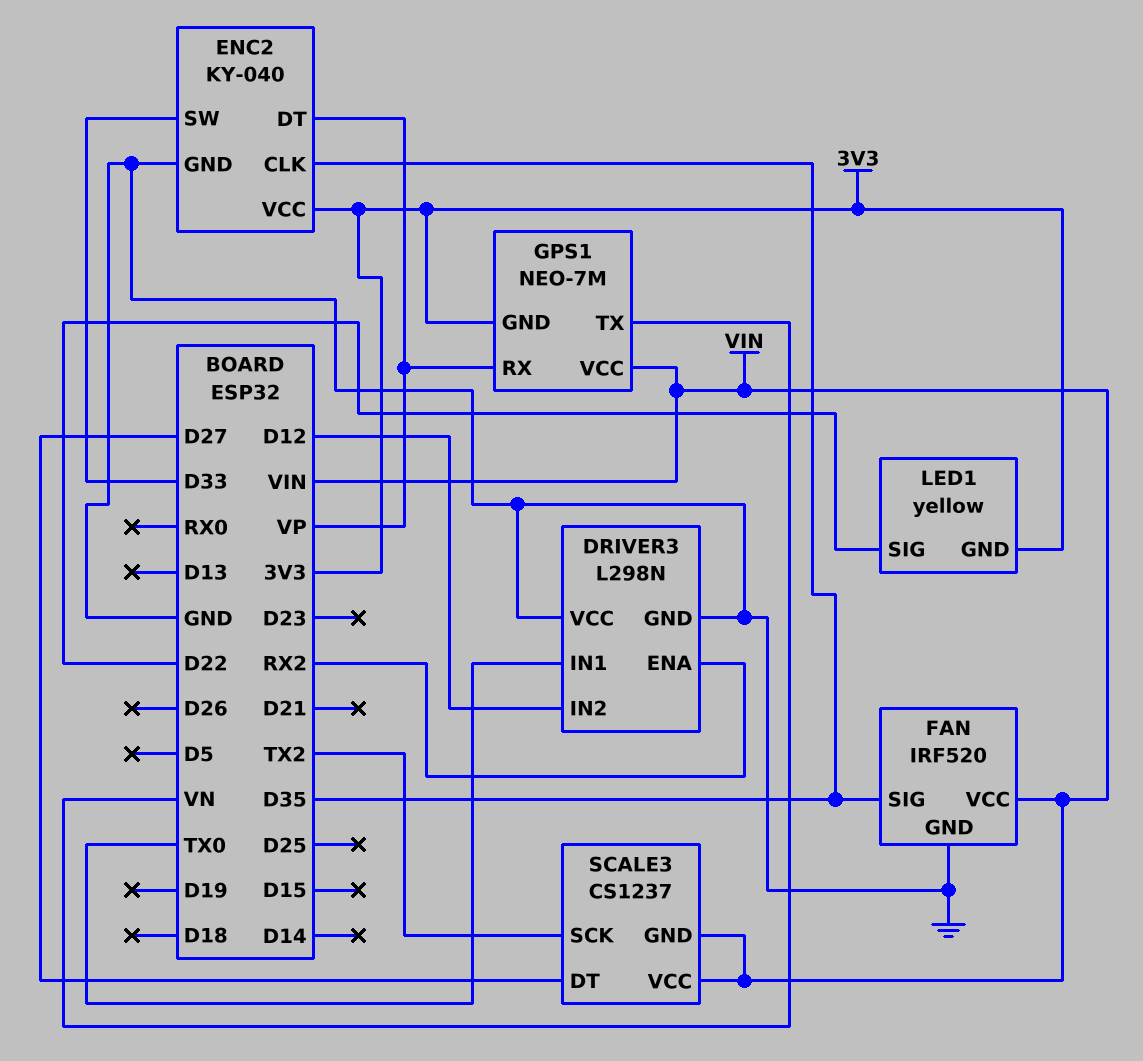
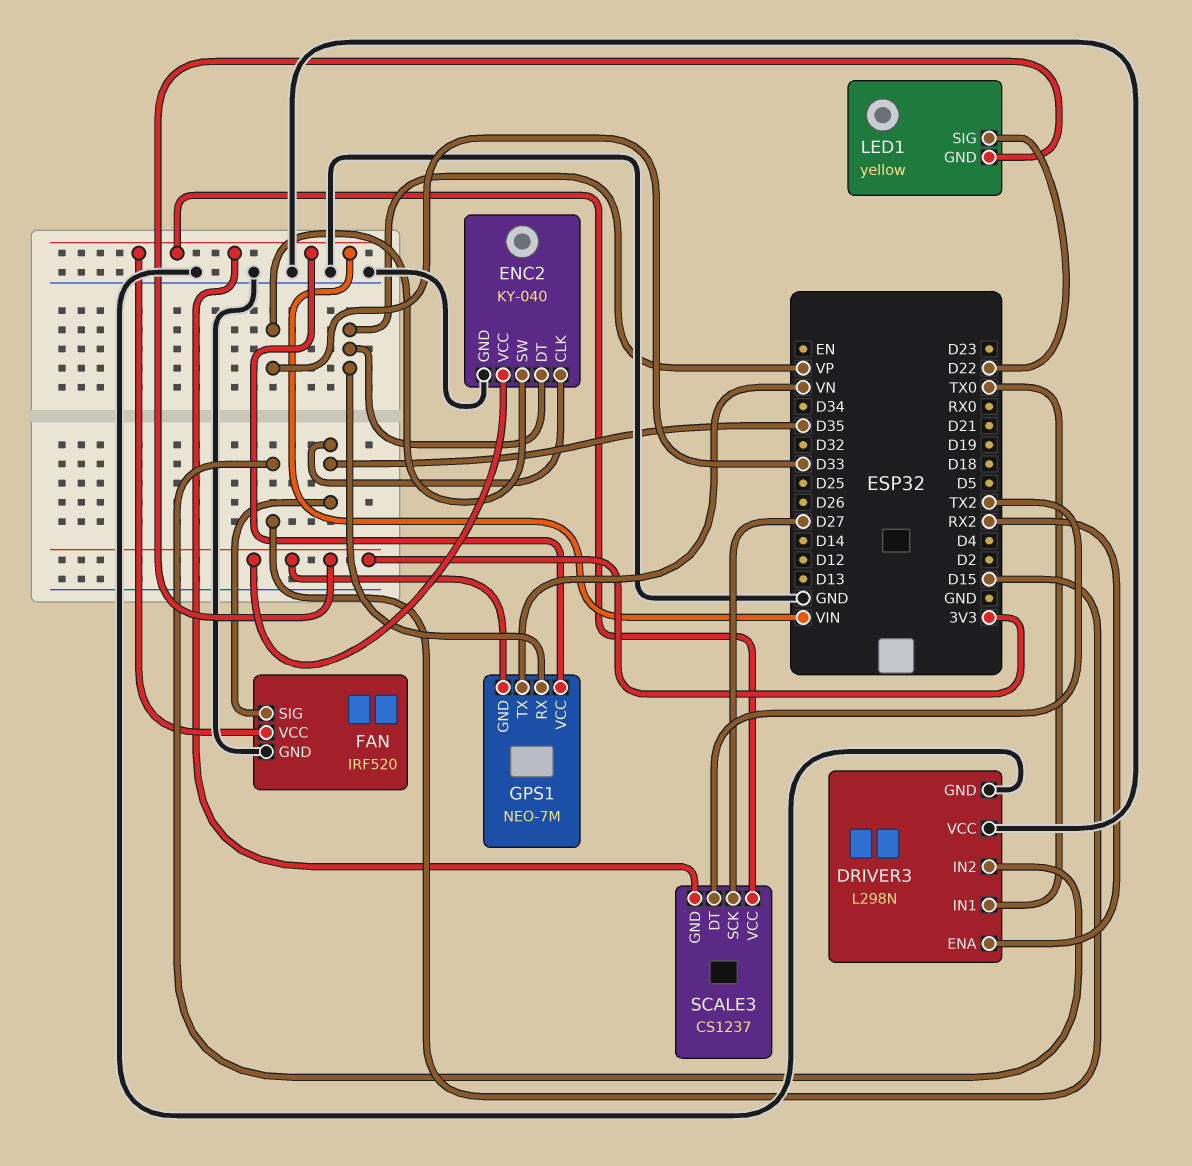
DRIVER3 pin IN2: D12 -> D15
SCALE3 pin DT: D27 -> TX2
SCALE3 pin SCK: TX2 -> D27

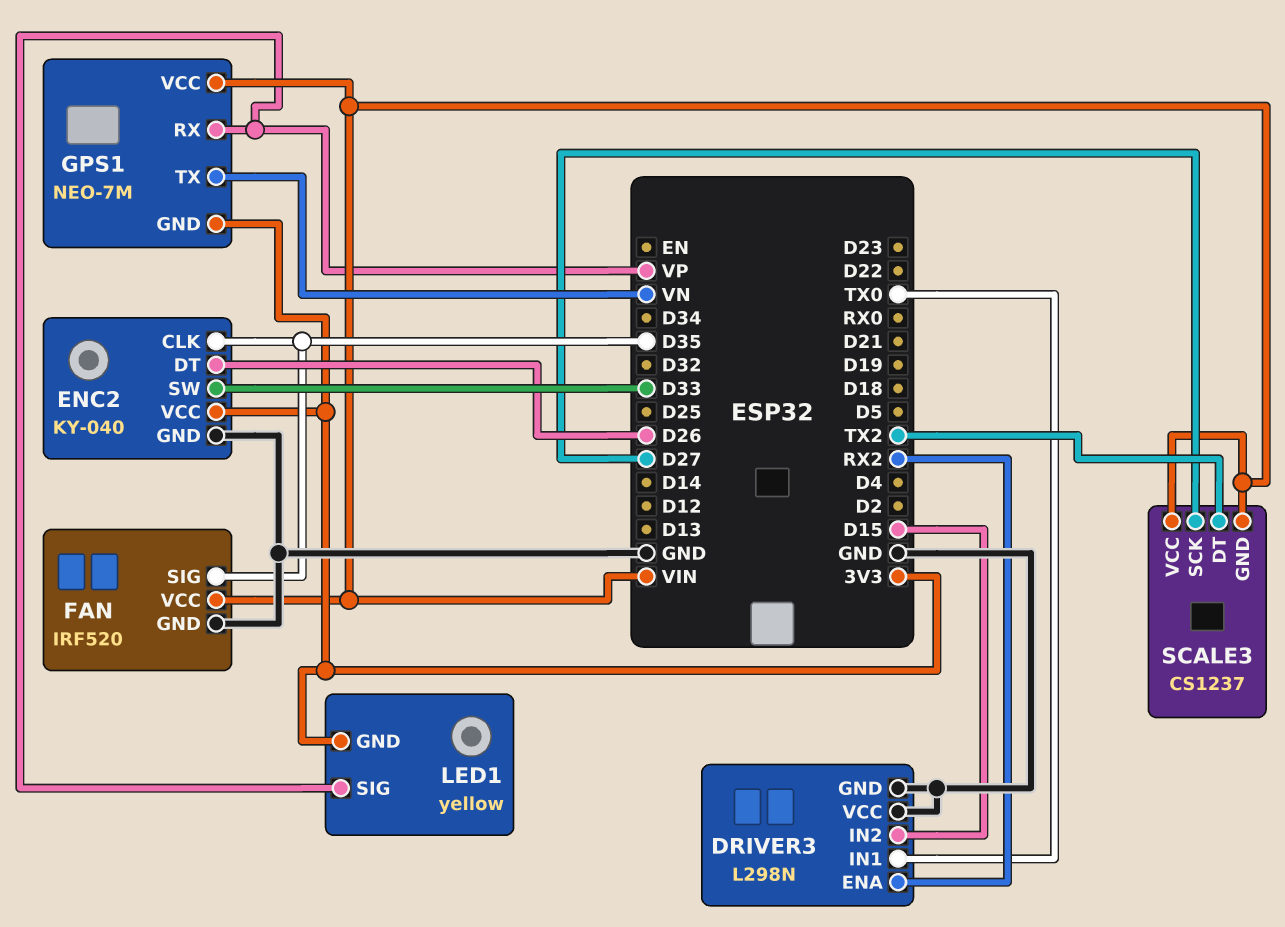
ENC2 pin DT: VP -> D26
LED1 pin SIG: D22 -> VP

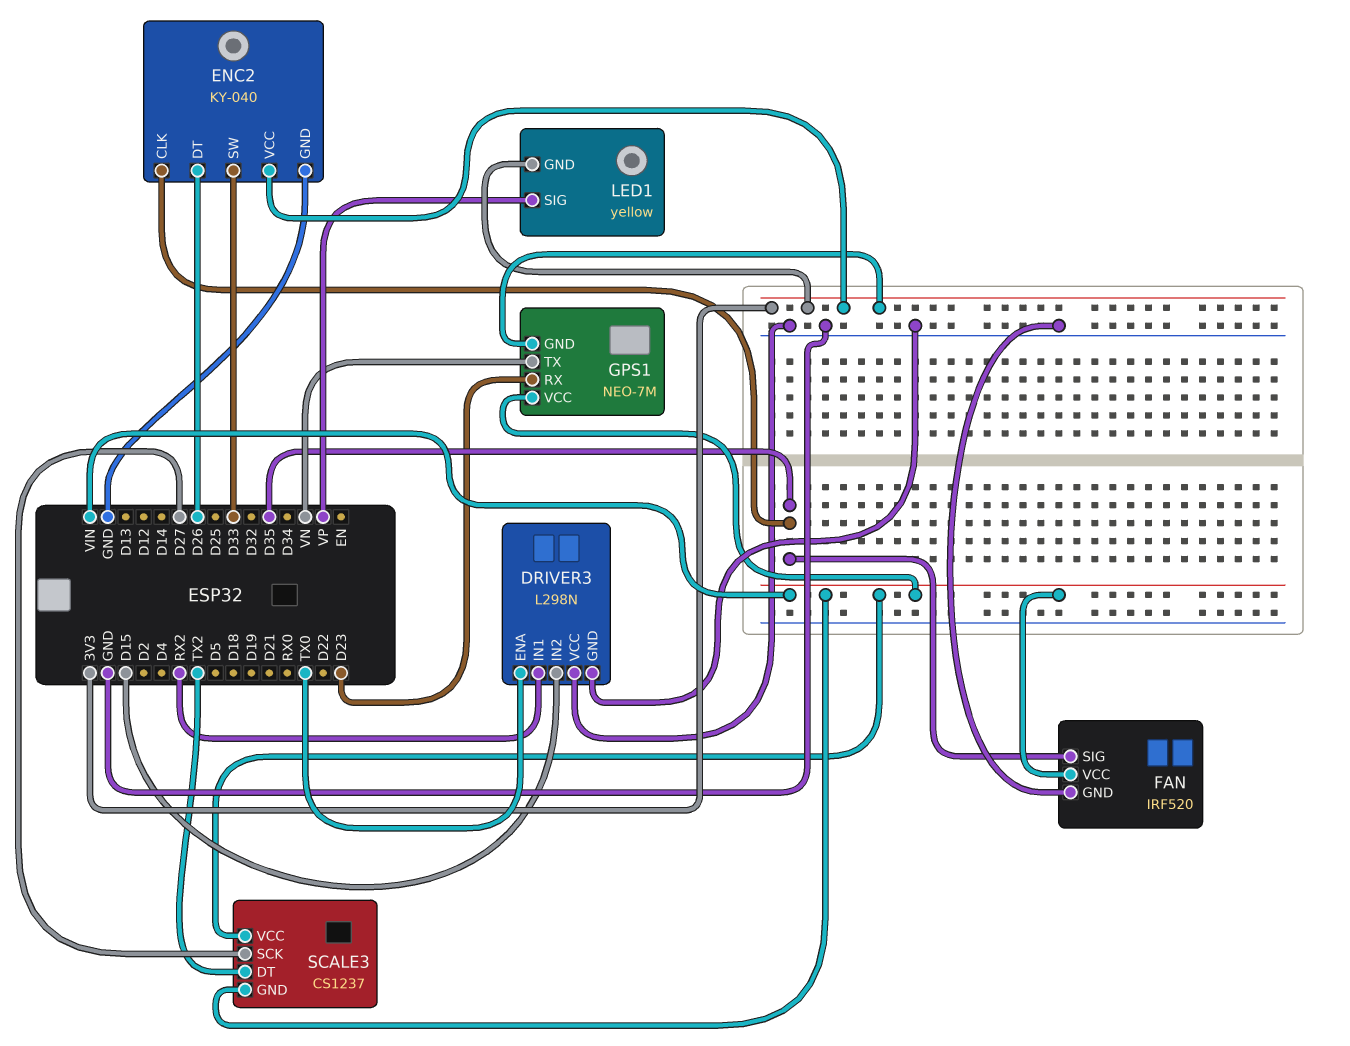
DRIVER3 pin ENA: RX2 -> TX0
DRIVER3 pin IN1: TX0 -> RX2
GPS1 pin RX: VP -> D23

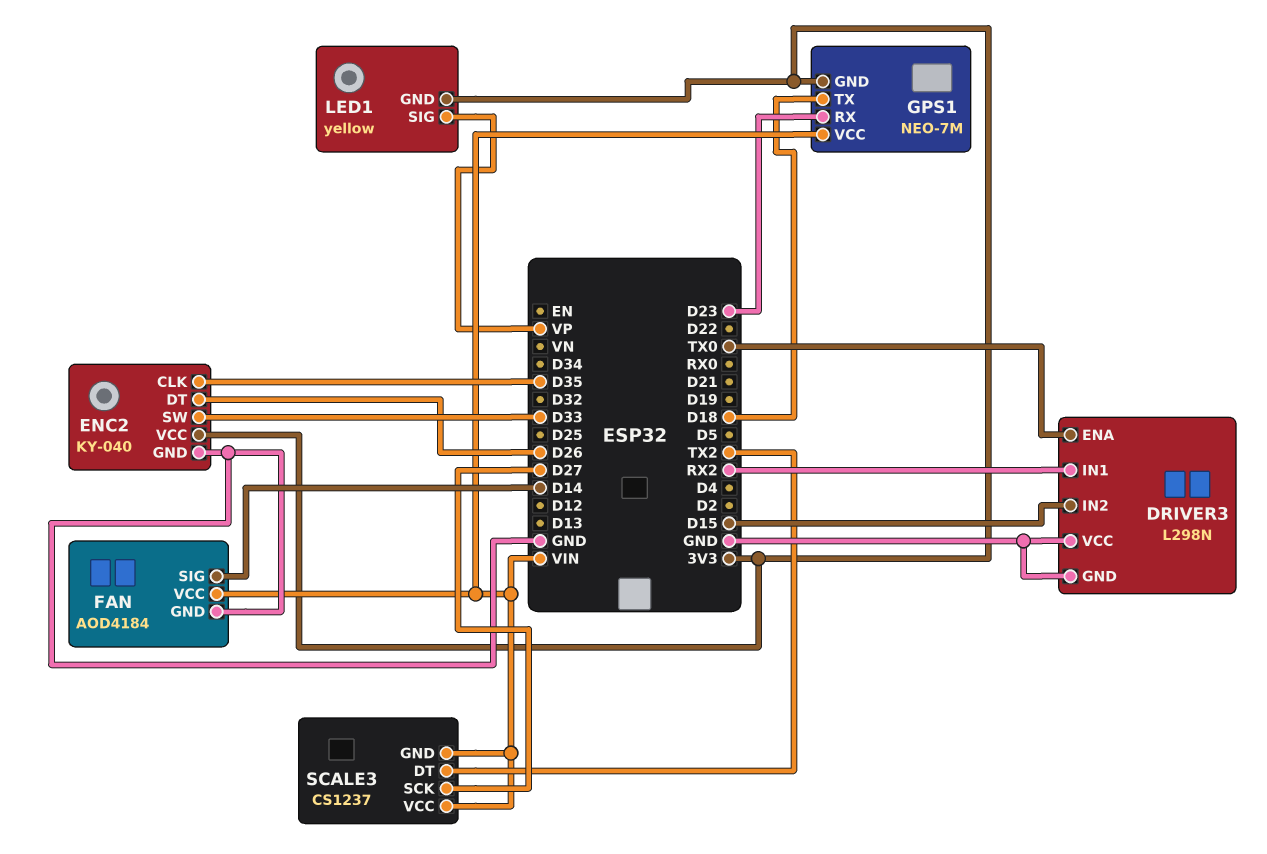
FAN: IRF520 -> AOD4184
FAN pin SIG: D35 -> D14
GPS1 pin TX: VN -> D18

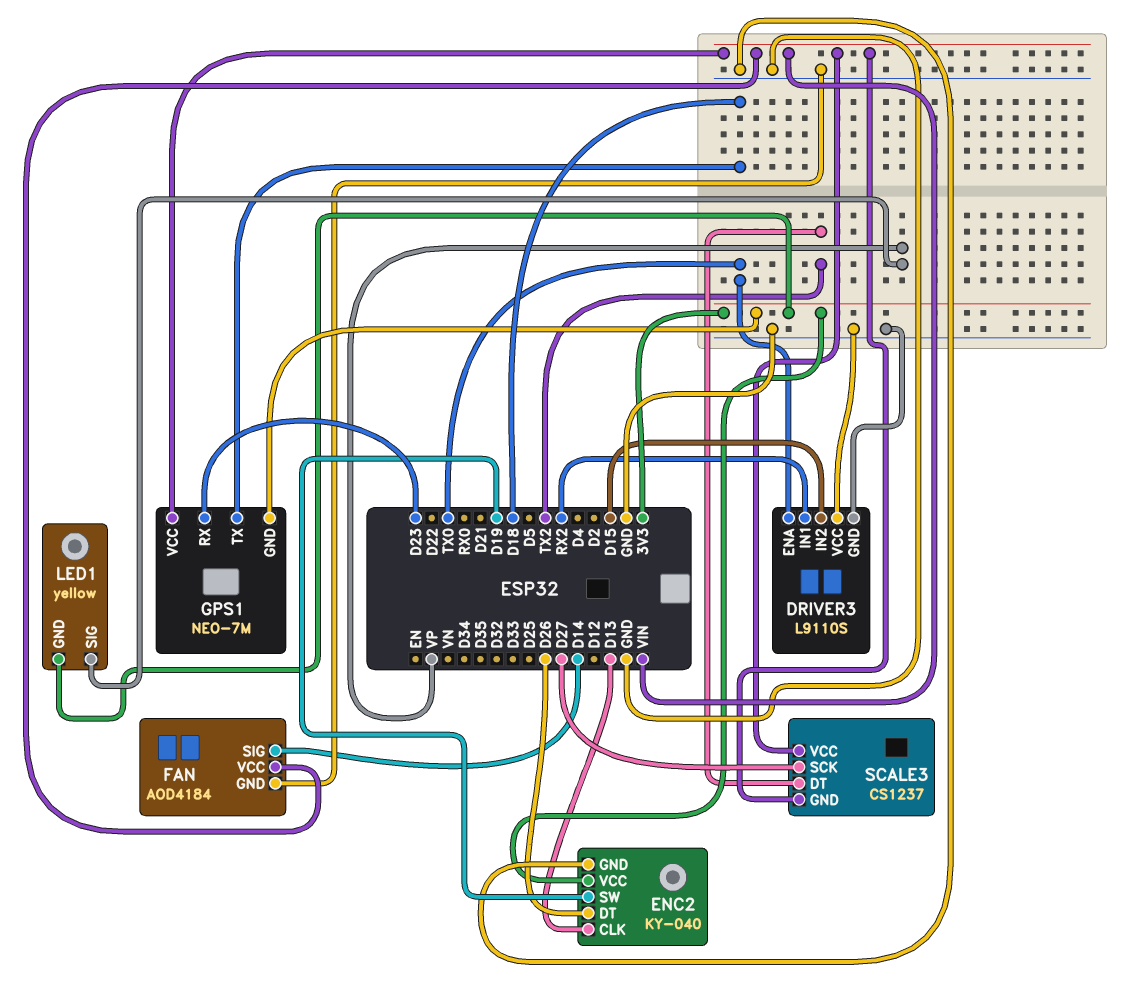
DRIVER3: L298N -> L9110S
ENC2 pin CLK: D35 -> D13
ENC2 pin SW: D33 -> D19

